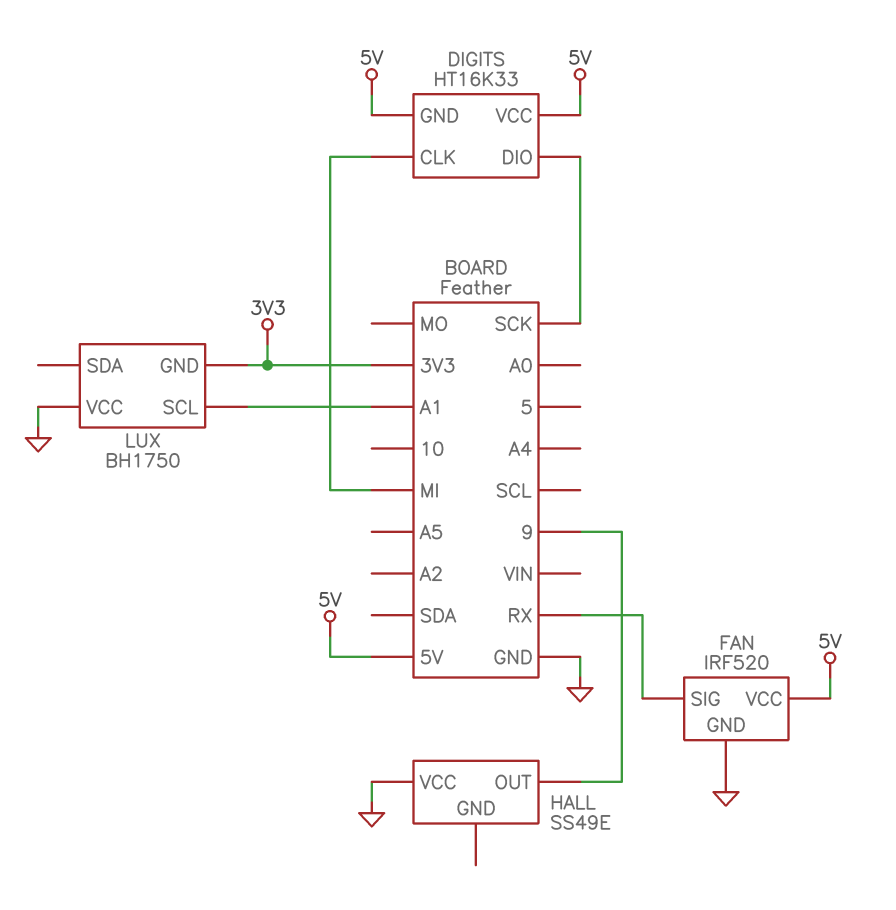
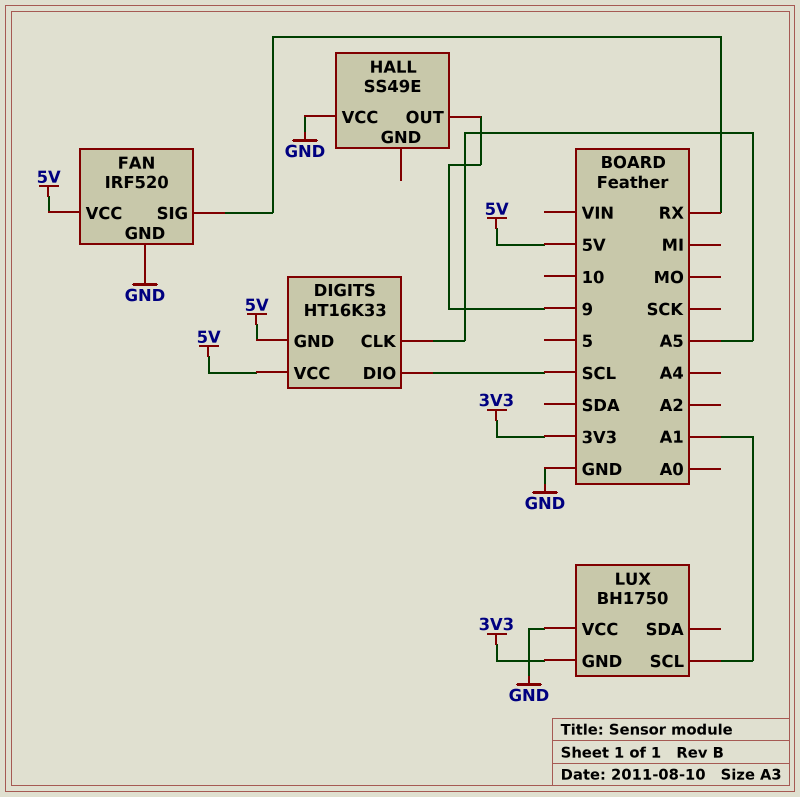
DIGITS pin CLK: MI -> A5
DIGITS pin DIO: SCK -> SCL

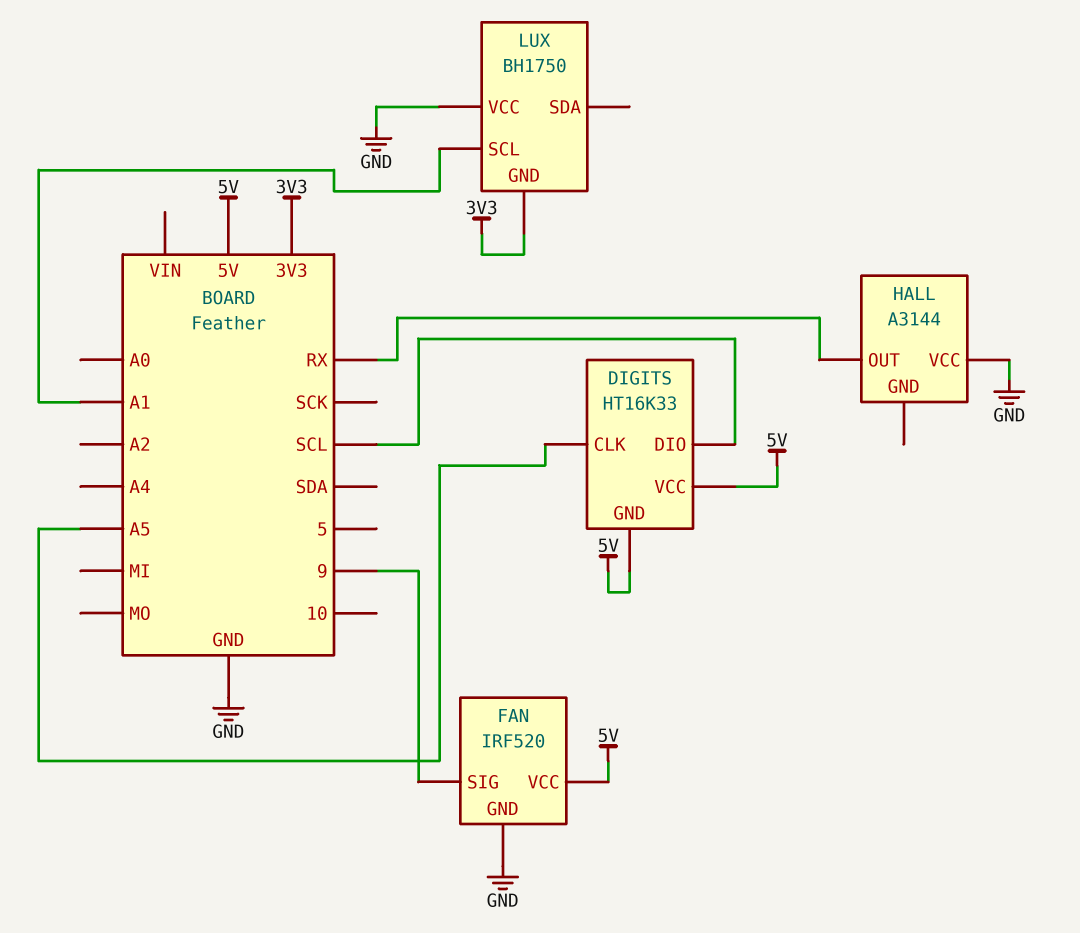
FAN pin SIG: RX -> 9
HALL: SS49E -> A3144
HALL pin OUT: 9 -> RX

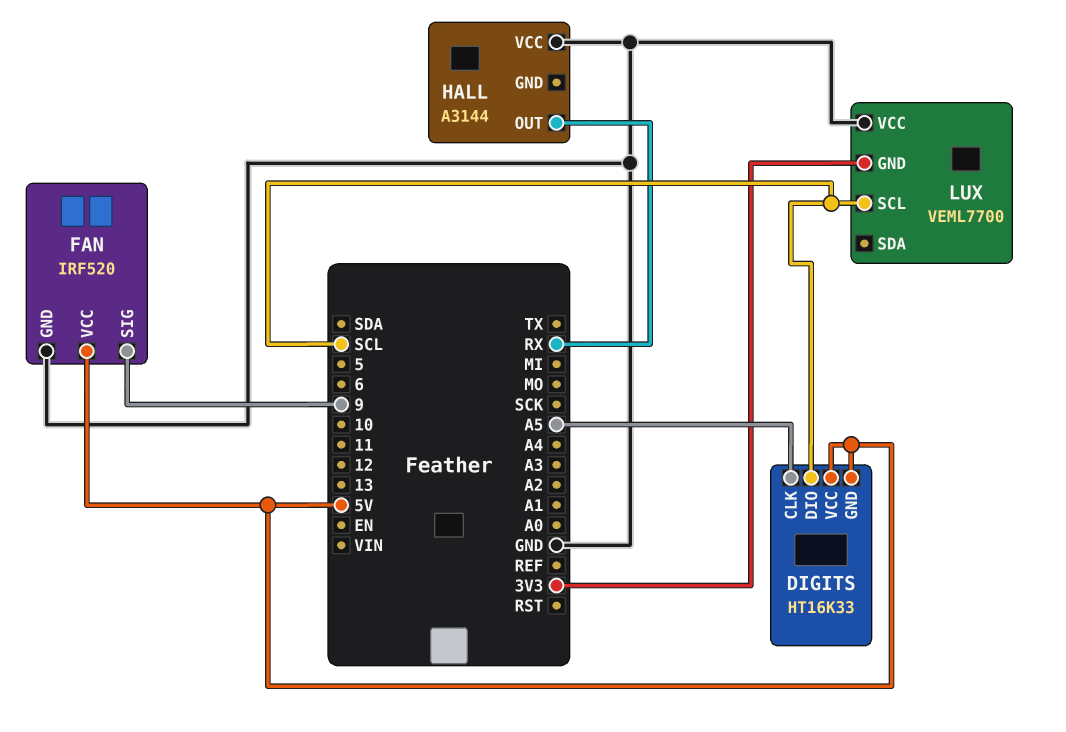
LUX: BH1750 -> VEML7700
LUX pin SCL: A1 -> SCL

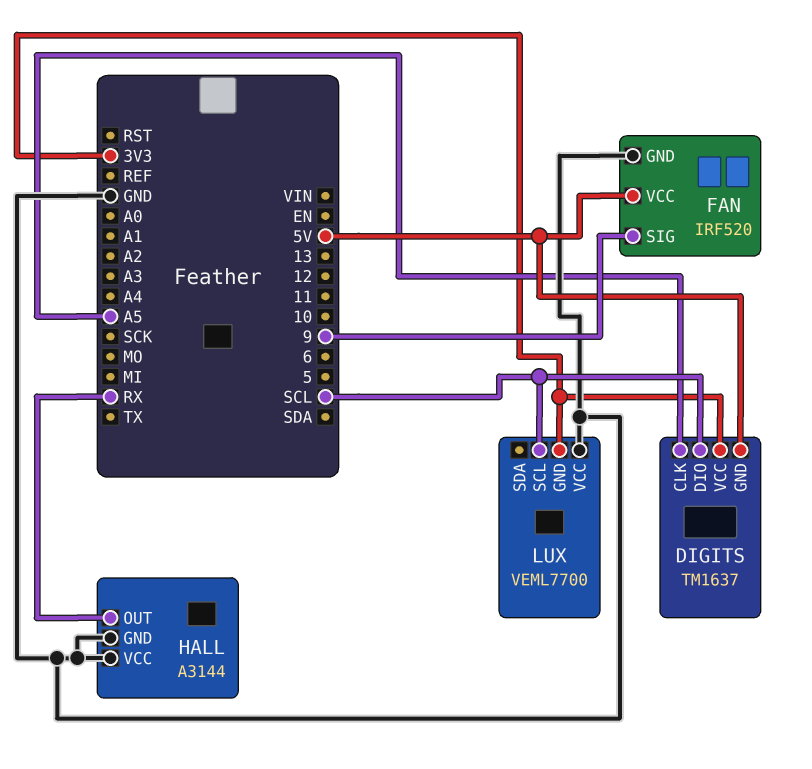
DIGITS: HT16K33 -> TM1637
DIGITS pin VCC: 5V -> 3V3
HALL pin GND: none -> GND

